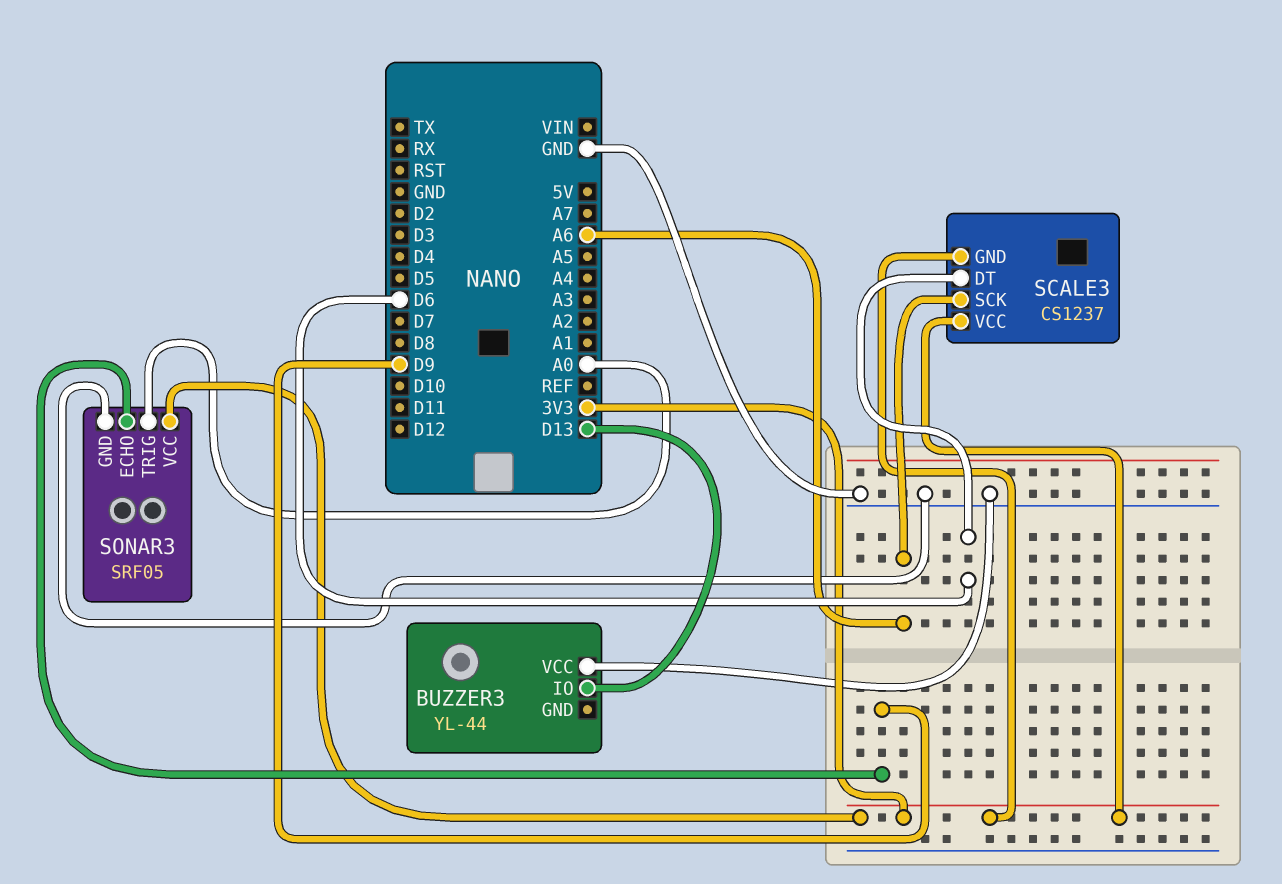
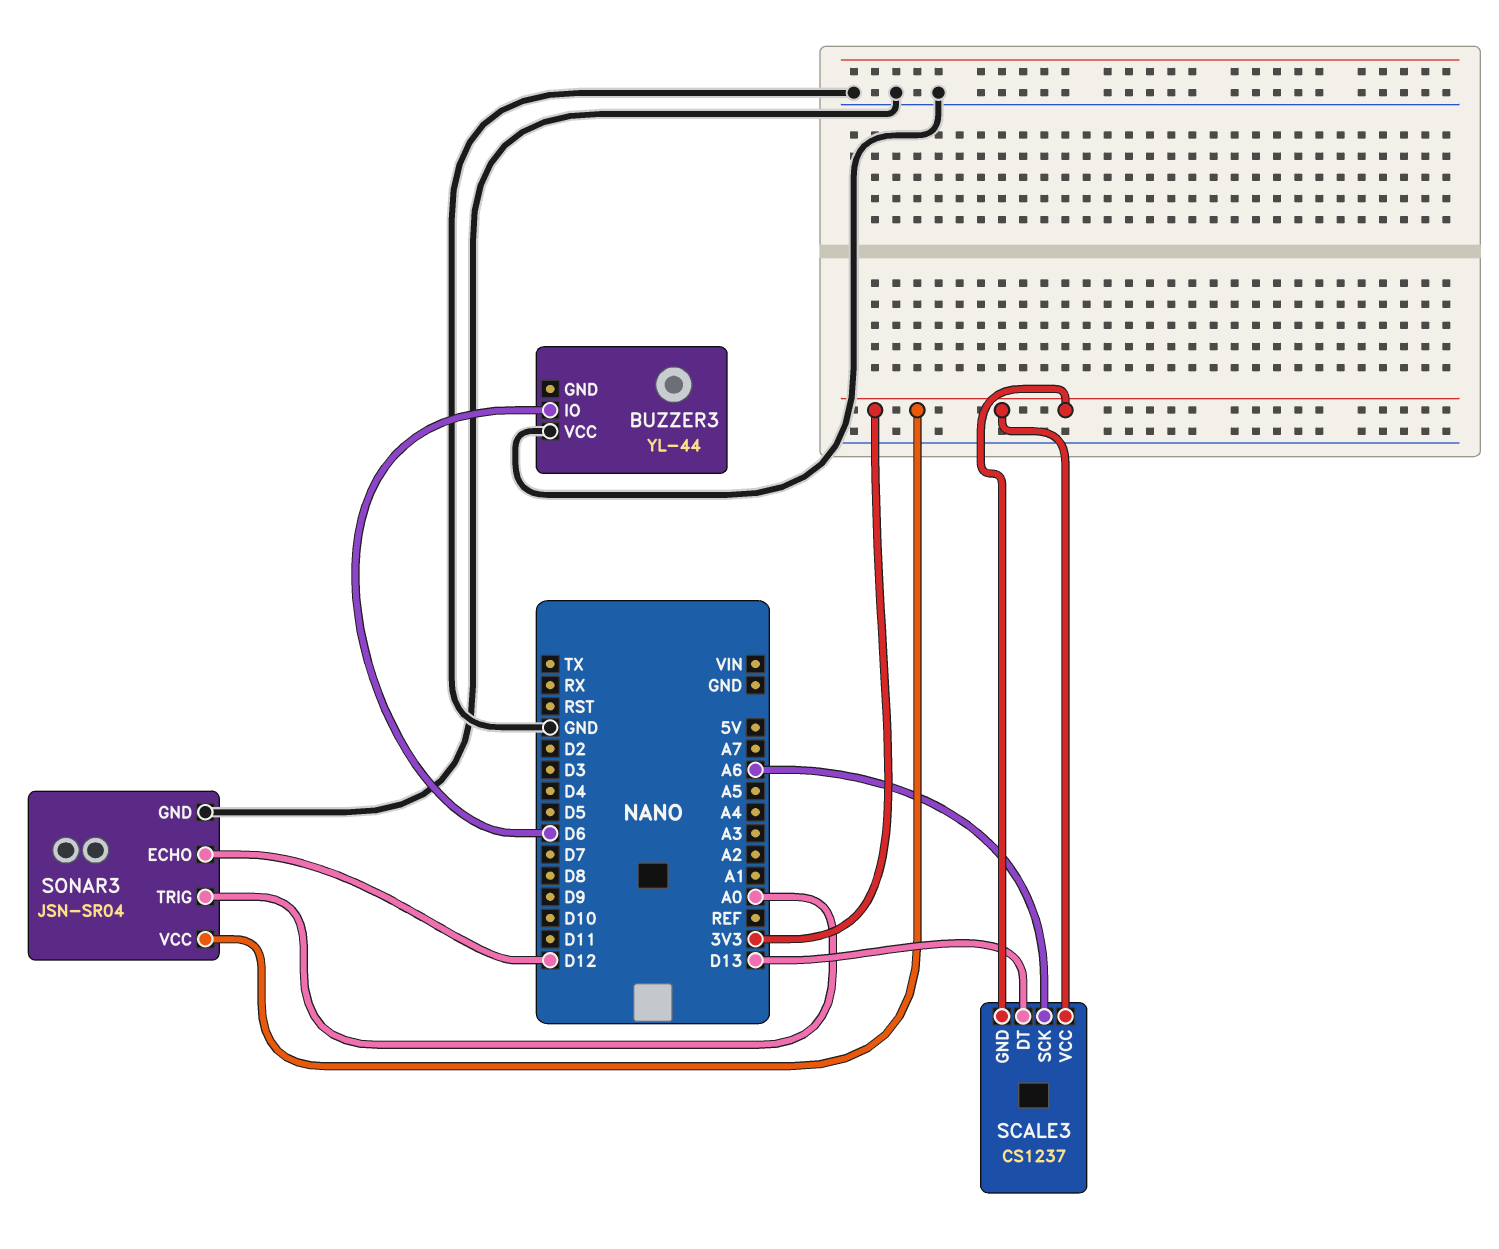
BUZZER3 pin IO: D13 -> D6
SCALE3 pin DT: D6 -> D13
SONAR3: SRF05 -> JSN-SR04
SONAR3 pin ECHO: D9 -> D12

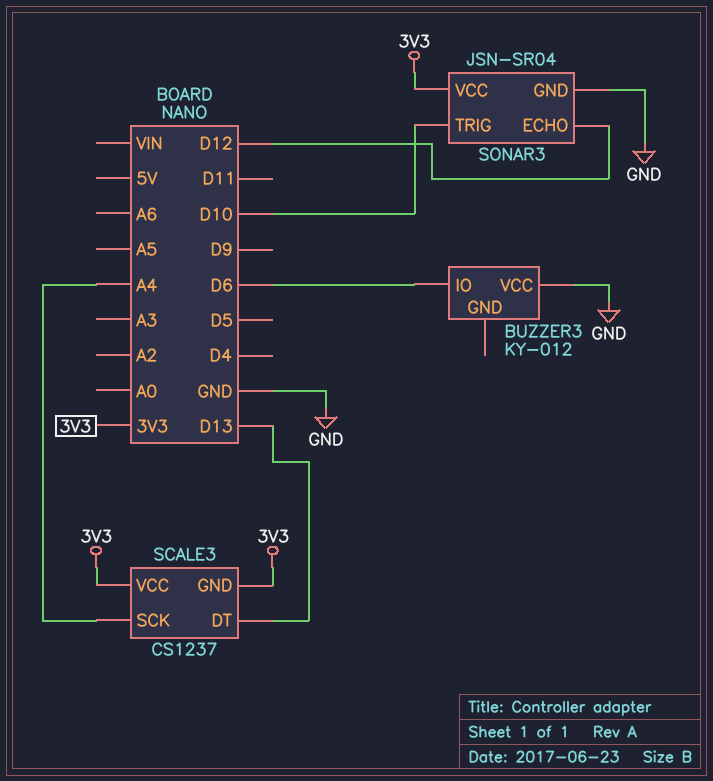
BUZZER3: YL-44 -> KY-012
SCALE3 pin SCK: A6 -> A4
SONAR3 pin TRIG: A0 -> D10

